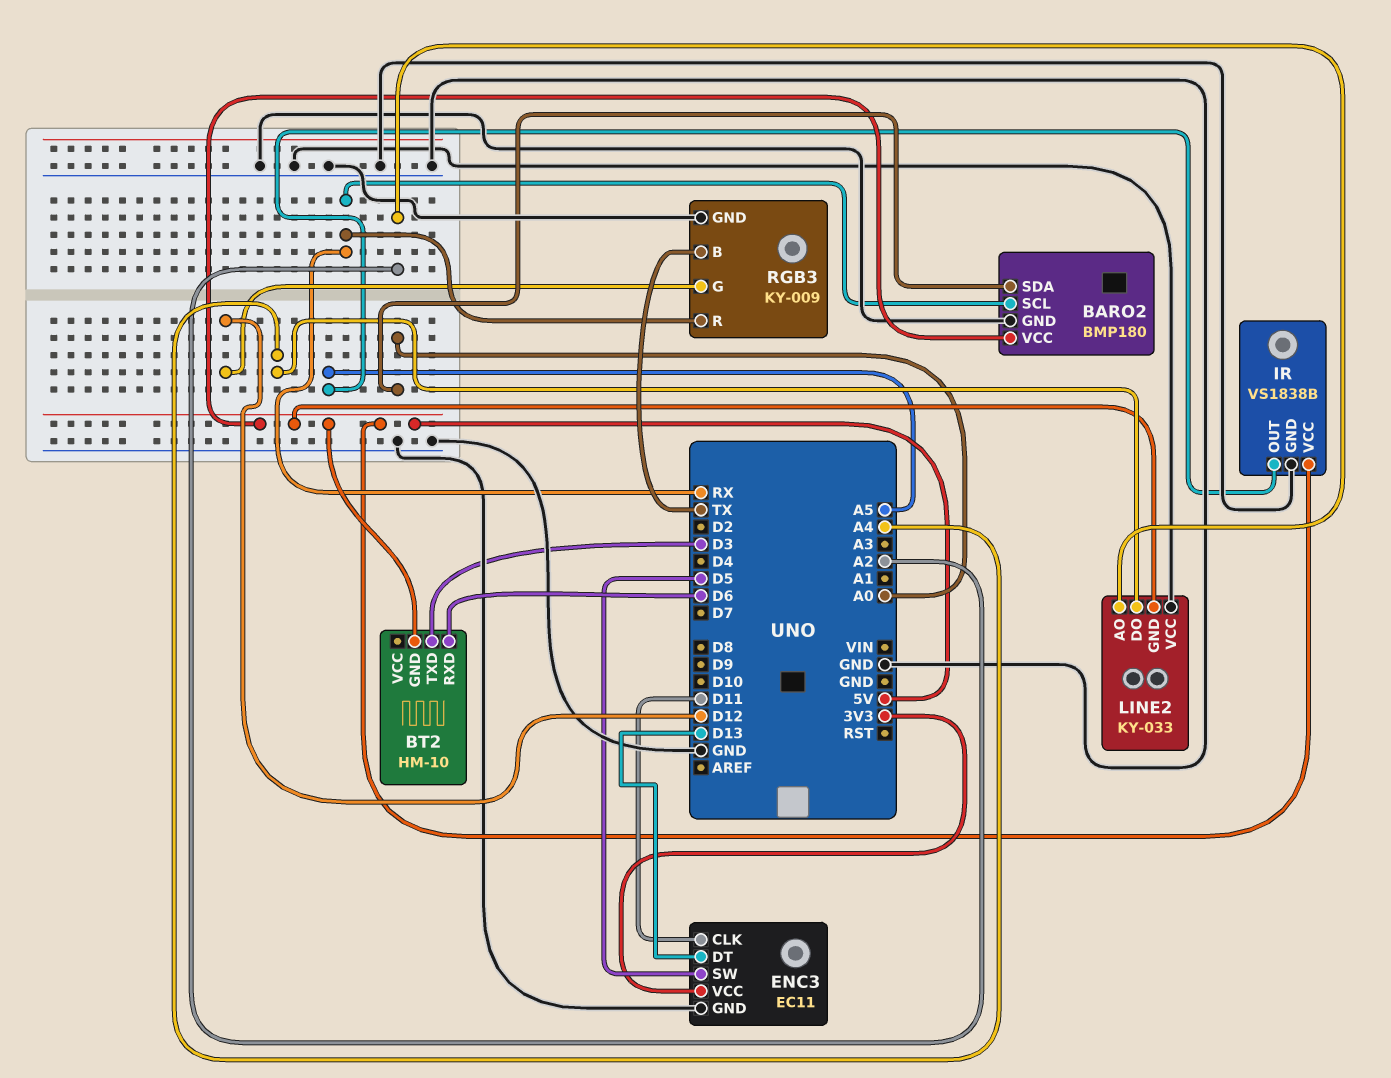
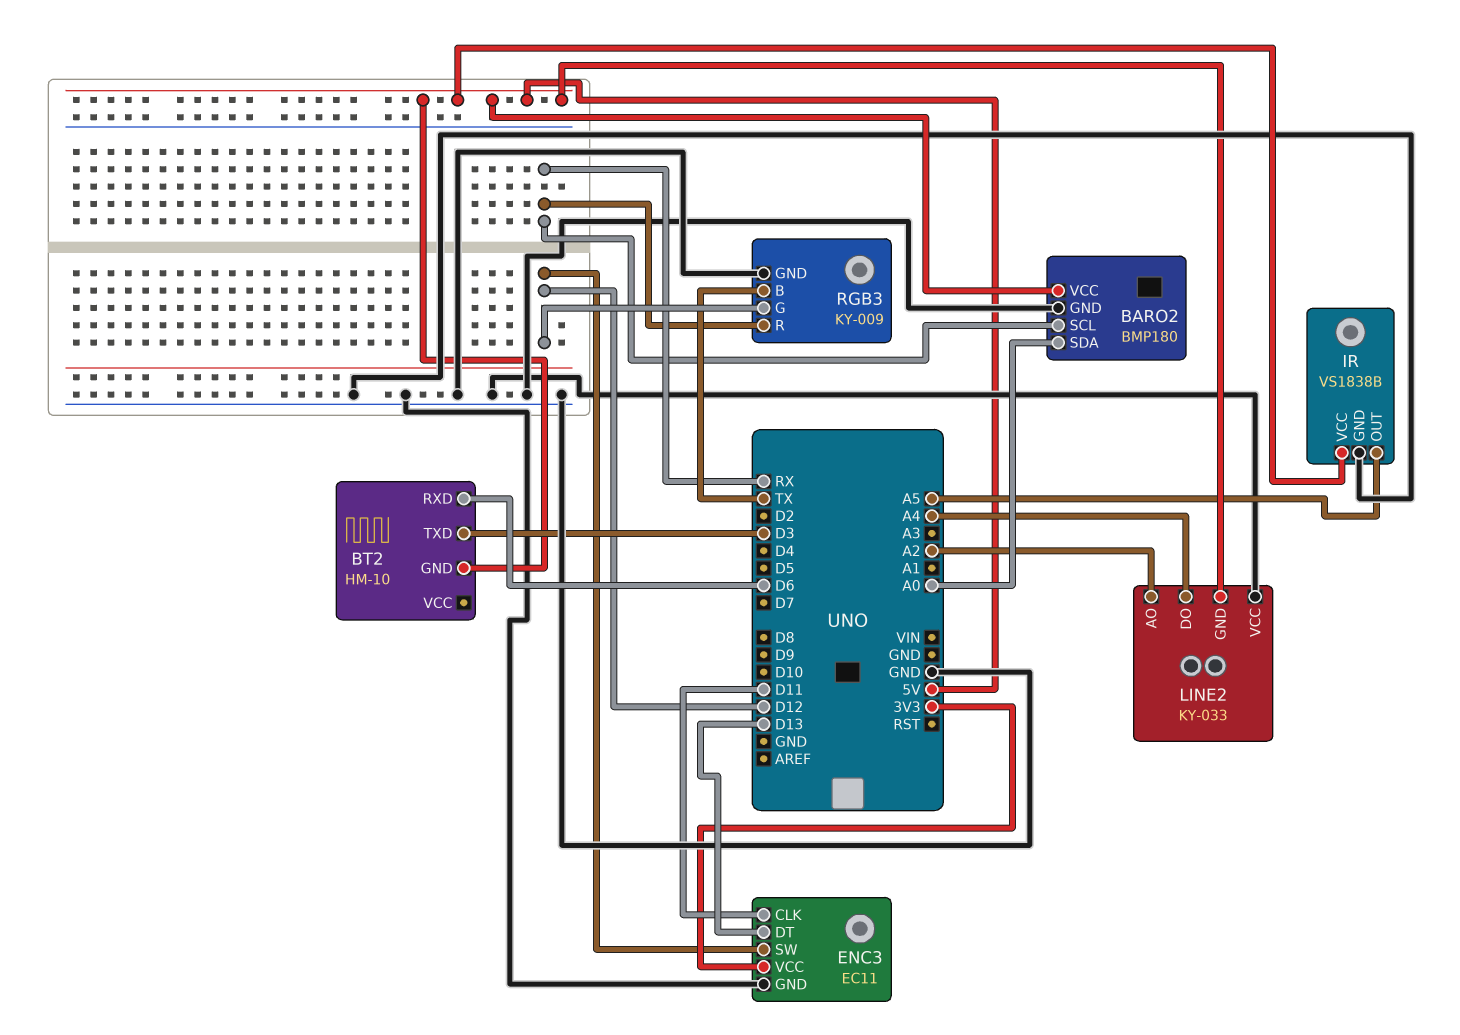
ENC3 pin SW: D5 -> D12

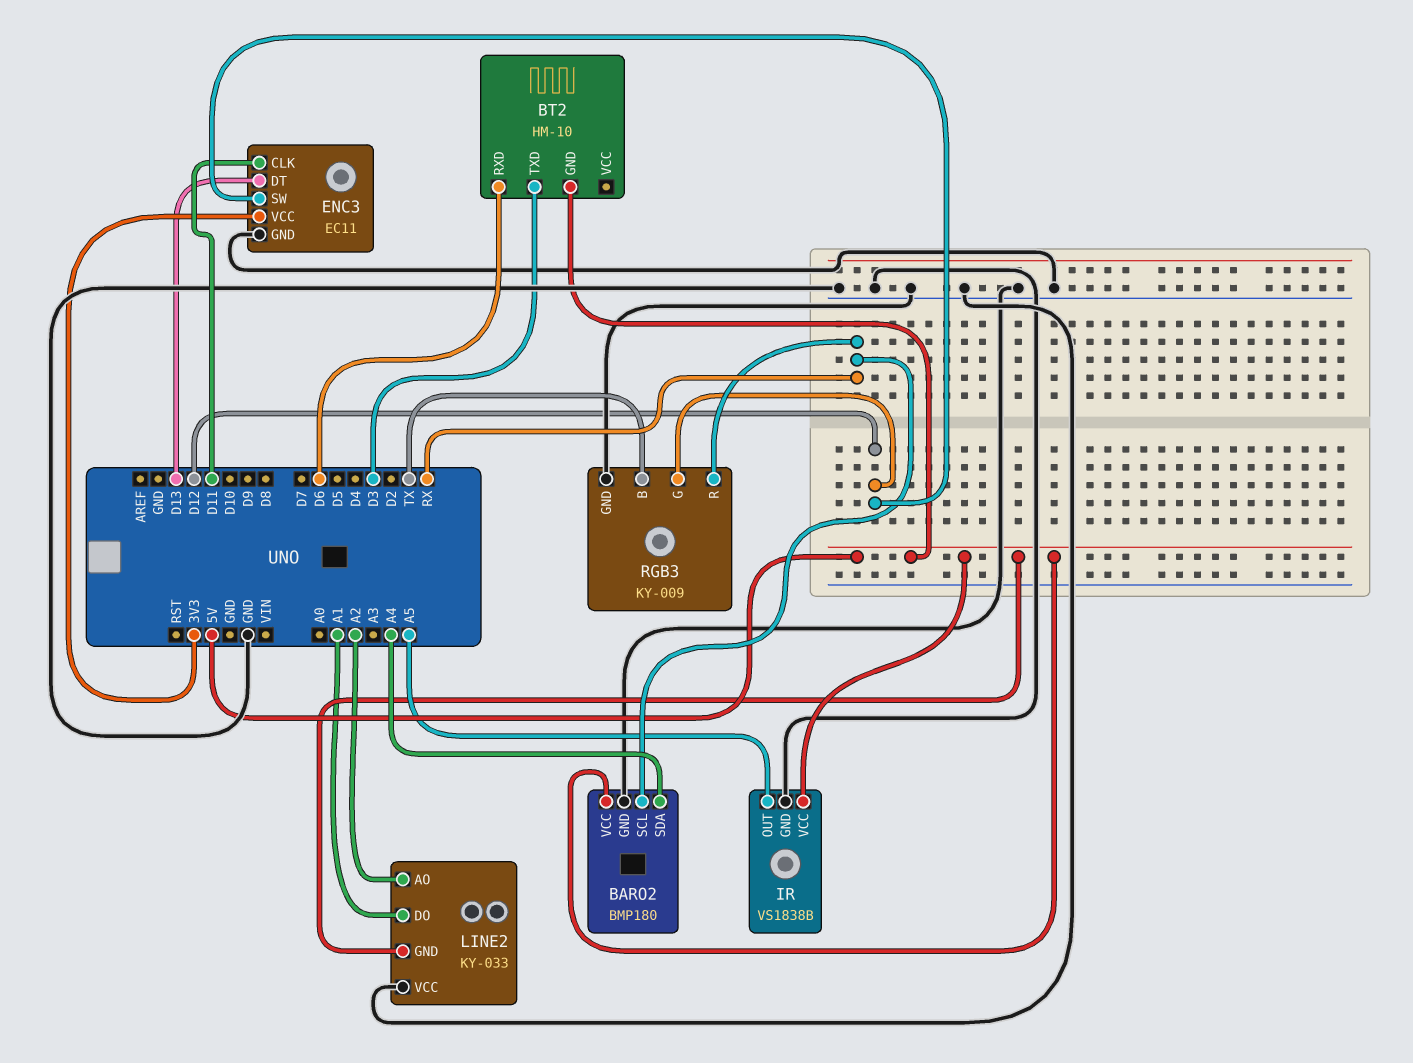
BARO2 pin SDA: A0 -> A4
LINE2 pin DO: A4 -> A1

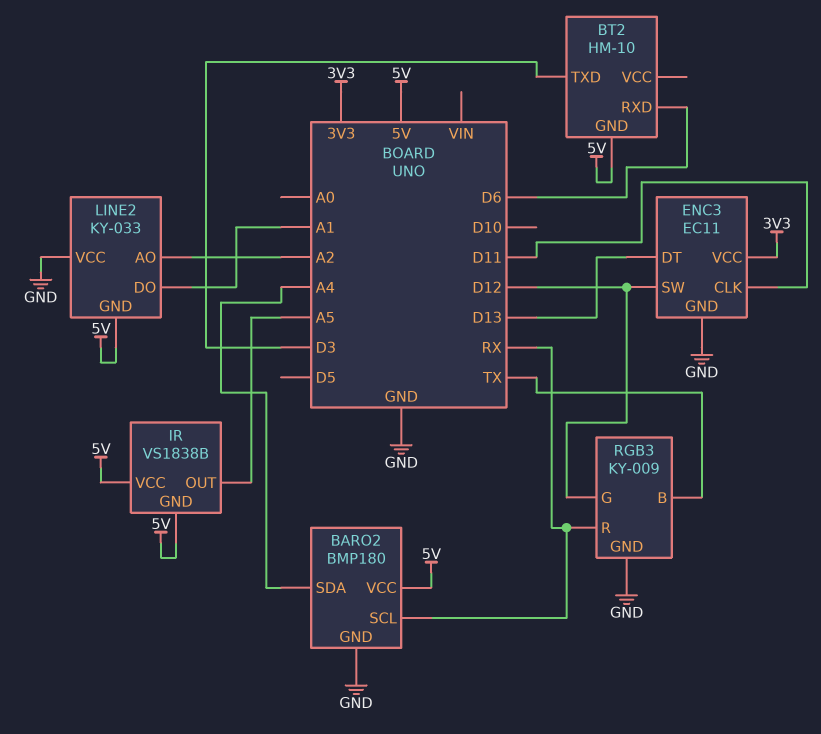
IR pin GND: GND -> 5V

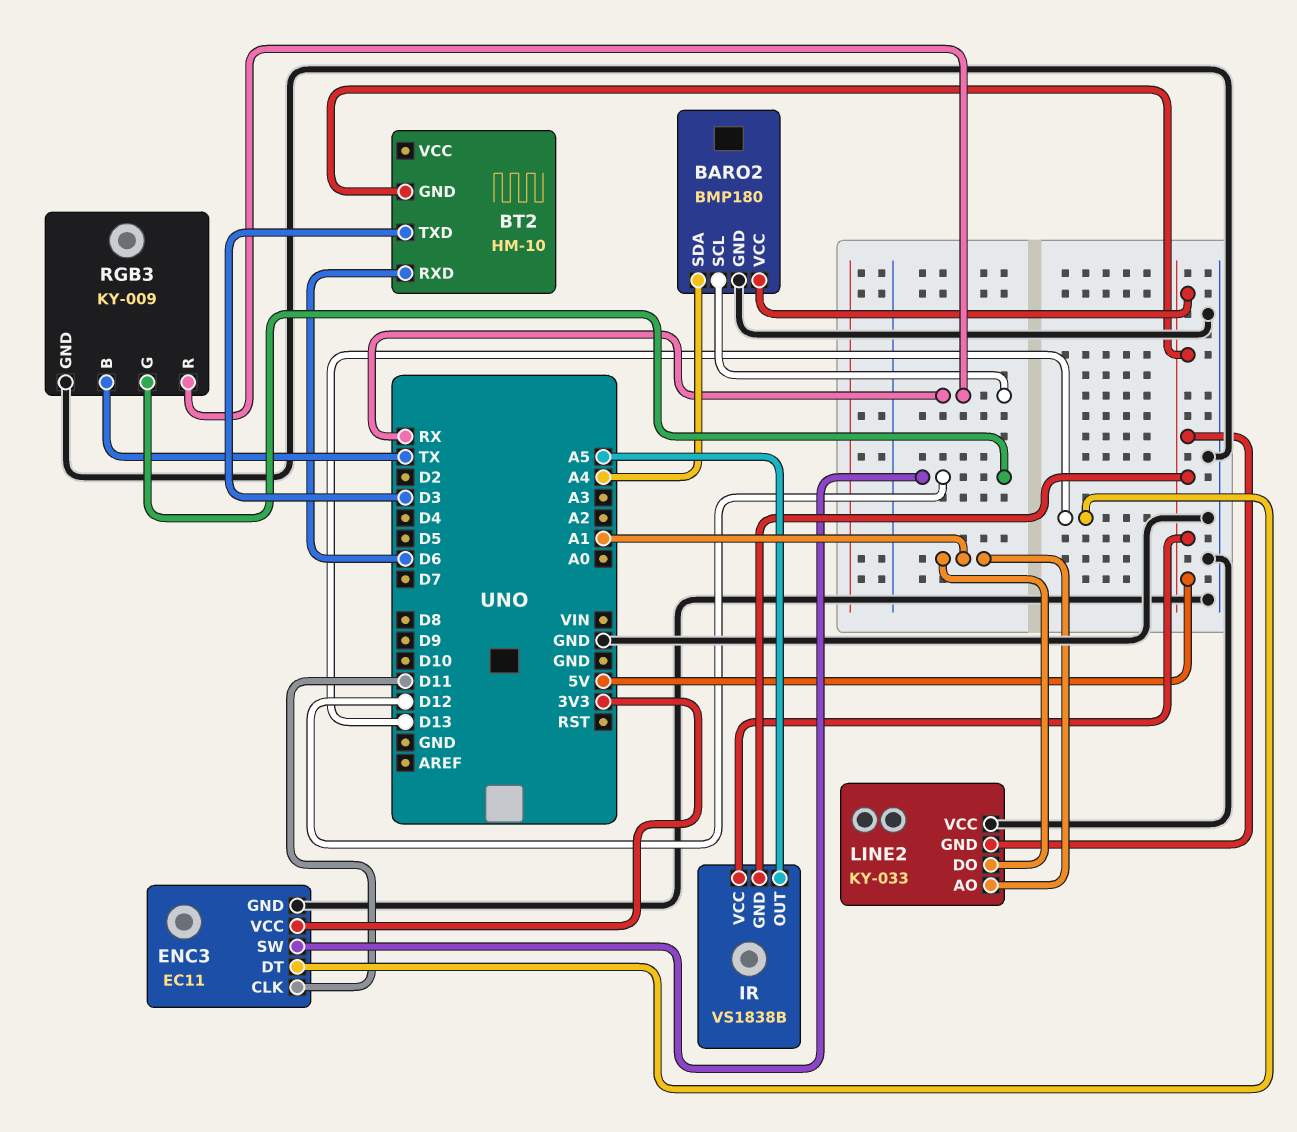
LINE2 pin AO: A2 -> A1

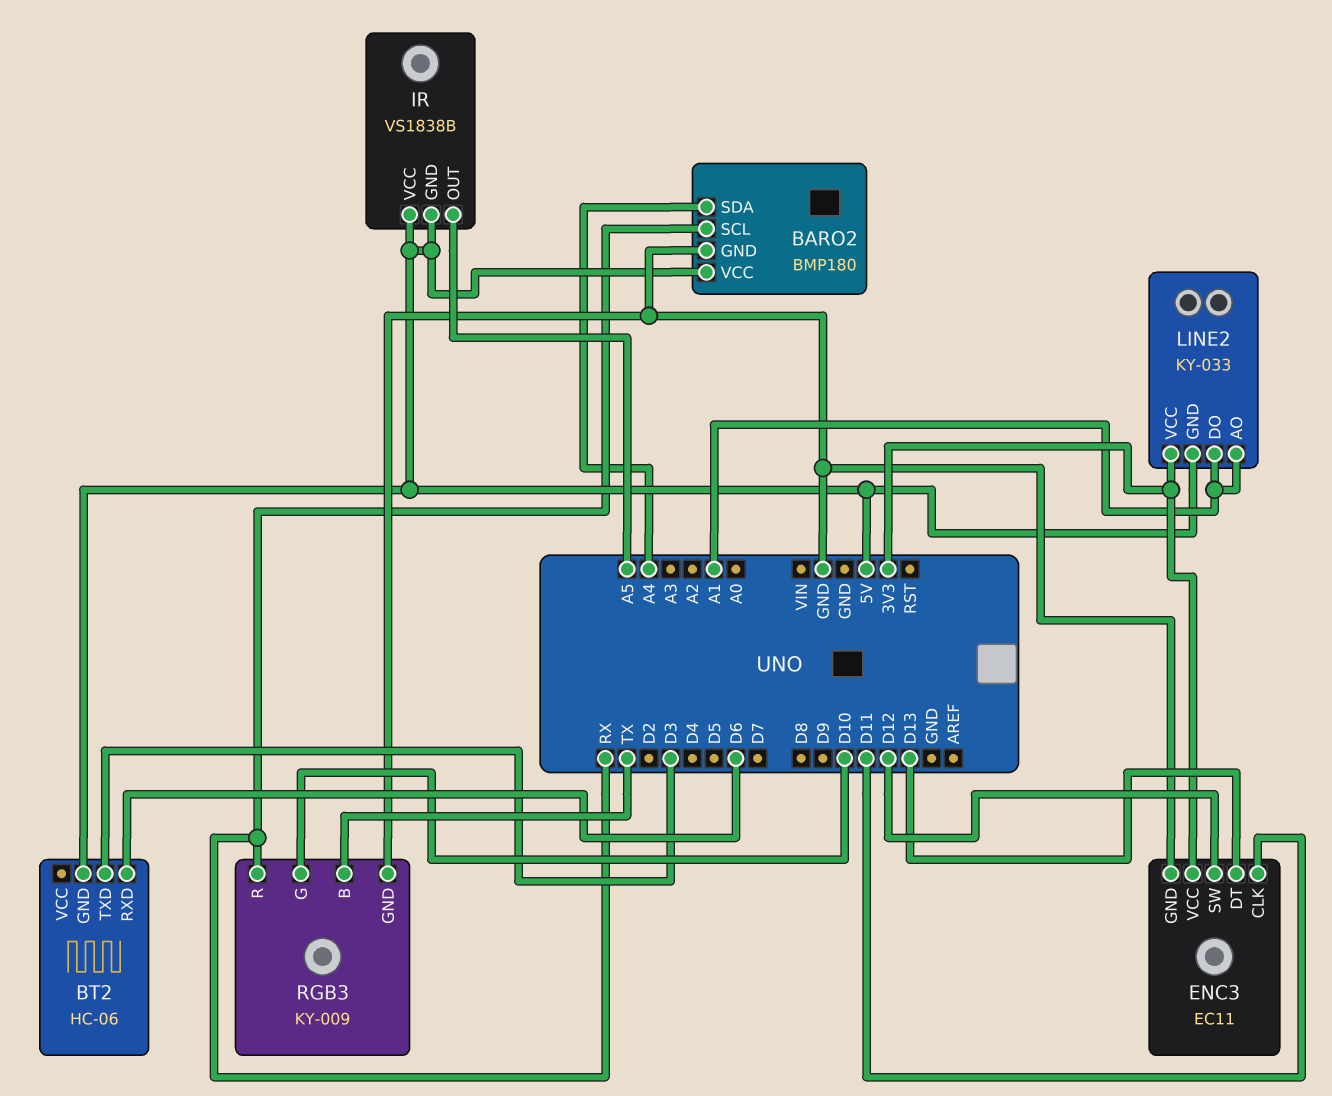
BT2: HM-10 -> HC-06
LINE2 pin VCC: GND -> 3V3
RGB3 pin G: D12 -> D10

